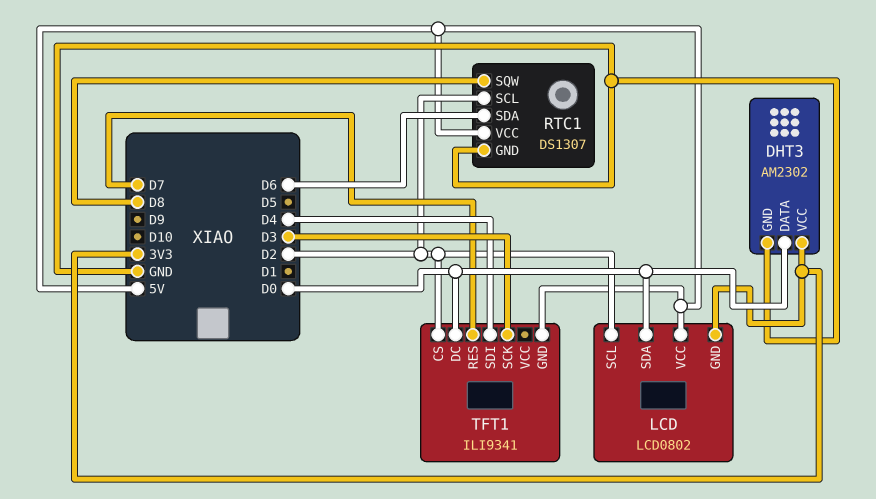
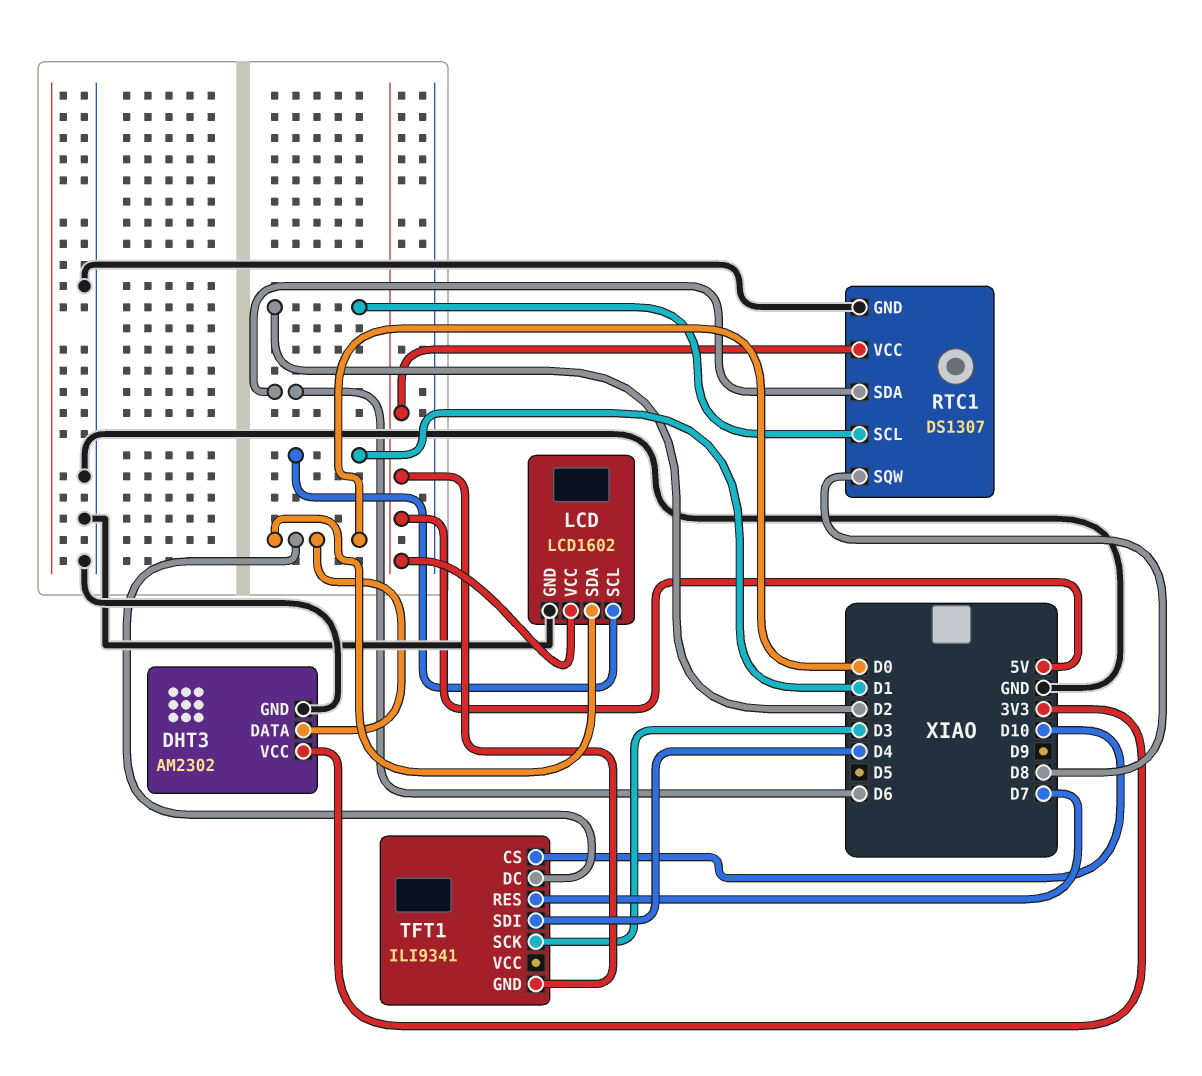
LCD: LCD0802 -> LCD1602
LCD pin GND: 3V3 -> GND
LCD pin SCL: D2 -> D1
TFT1 pin CS: D2 -> D10

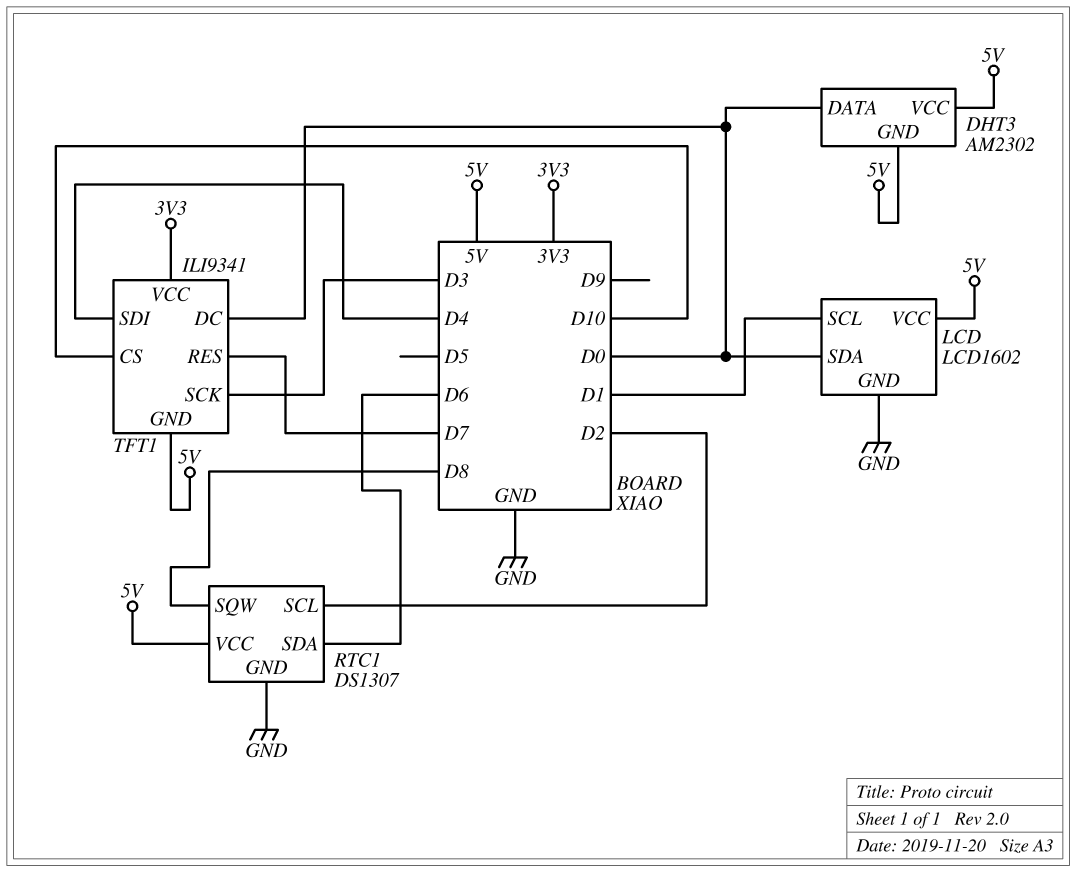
DHT3 pin GND: GND -> 5V
DHT3 pin VCC: 3V3 -> 5V
TFT1 pin VCC: none -> 3V3

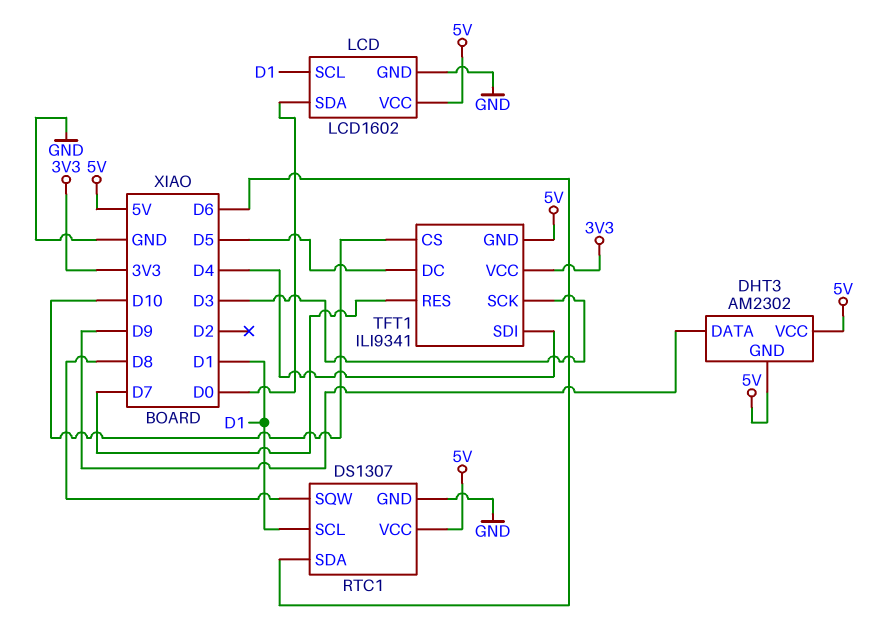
DHT3 pin DATA: D0 -> D9
RTC1 pin SCL: D2 -> D1
TFT1 pin DC: D0 -> D5

